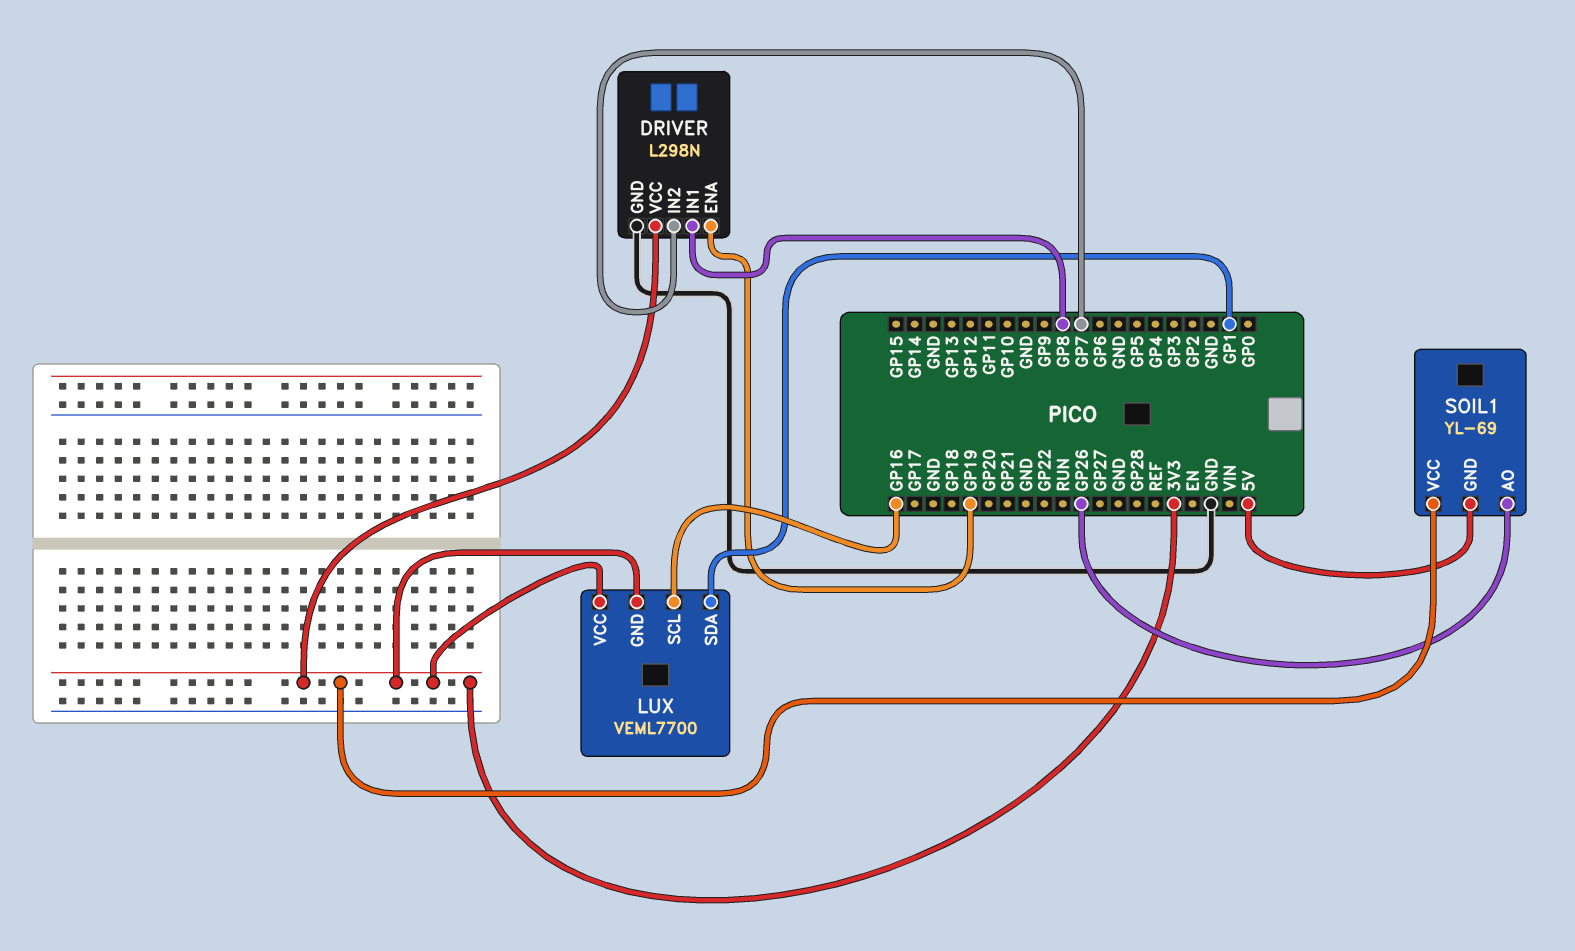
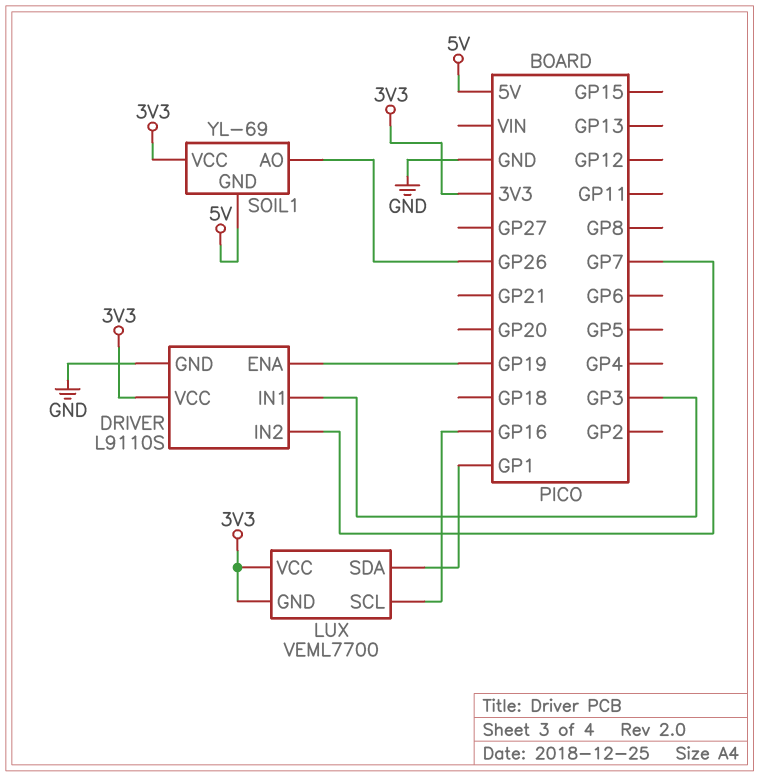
DRIVER: L298N -> L9110S
DRIVER pin IN1: GP8 -> GP3

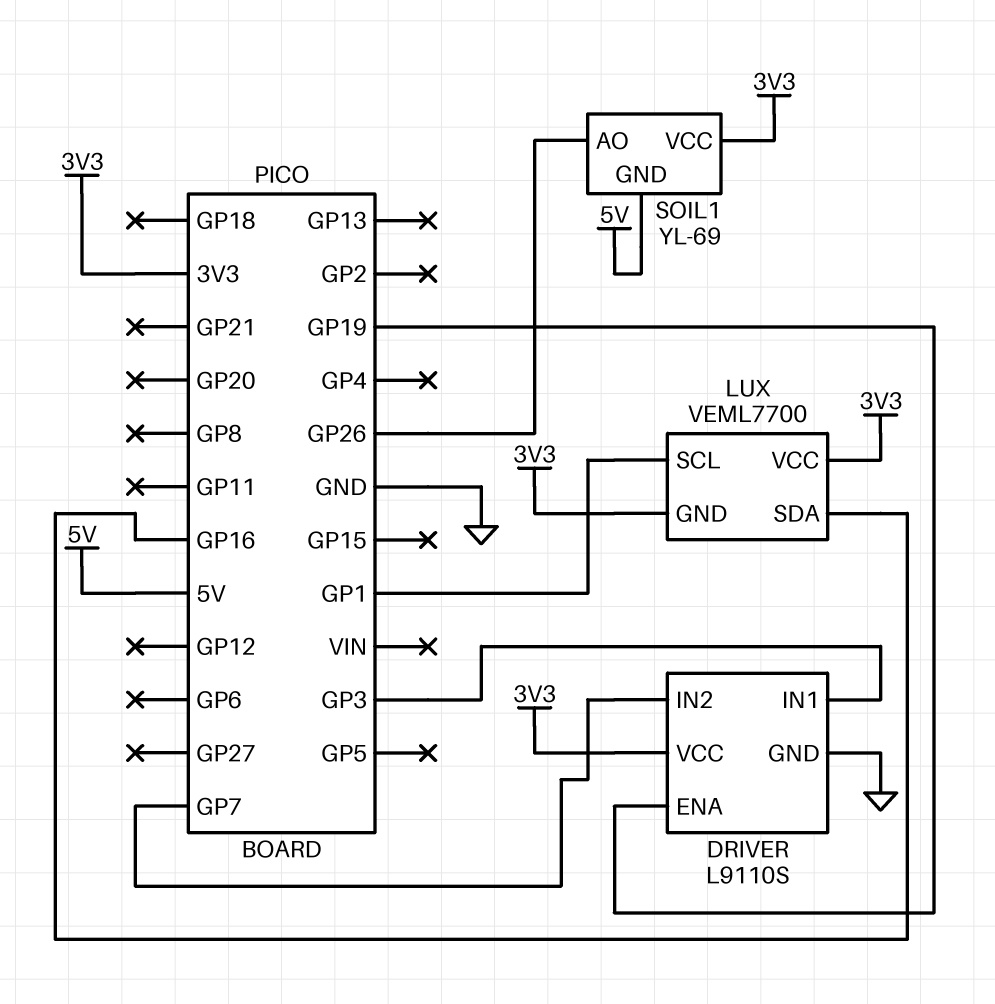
LUX pin SCL: GP16 -> GP1
LUX pin SDA: GP1 -> GP16

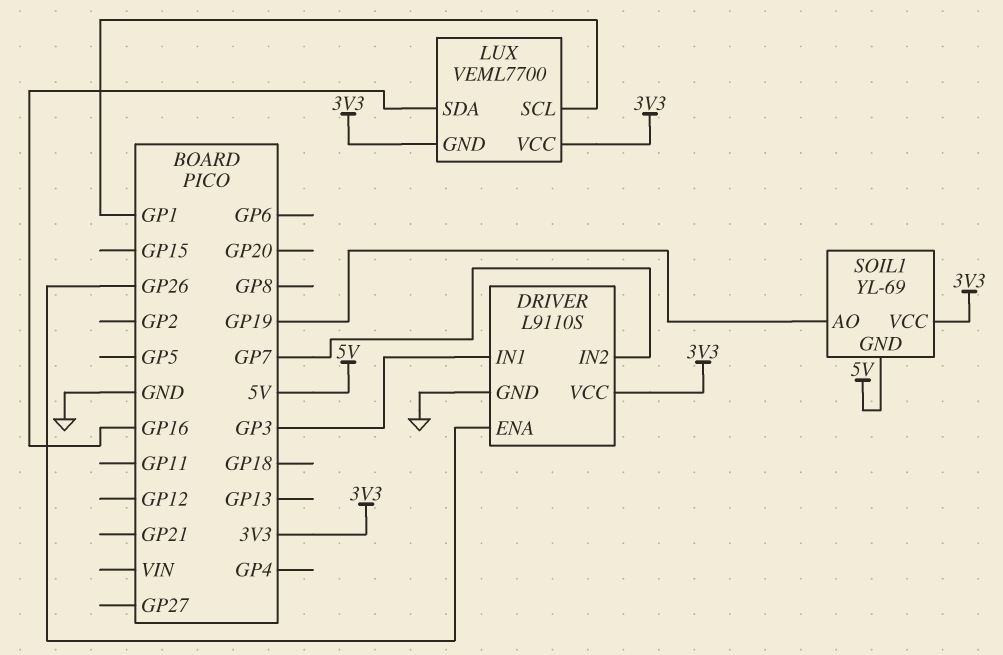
DRIVER pin ENA: GP19 -> GP26
SOIL1 pin AO: GP26 -> GP19

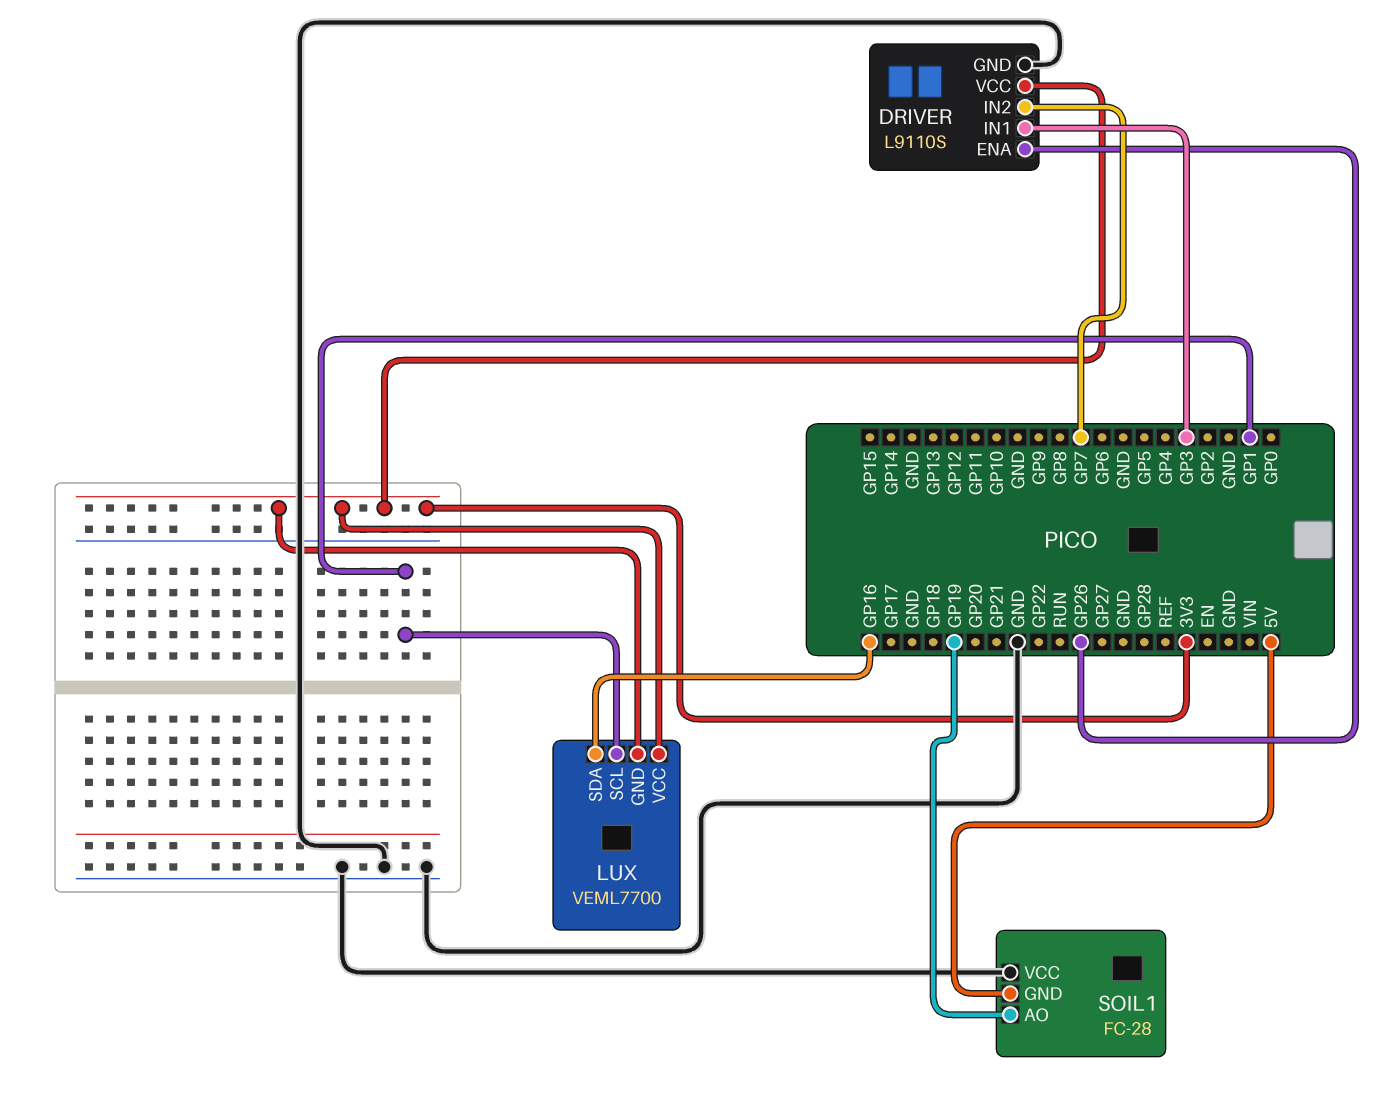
SOIL1: YL-69 -> FC-28
SOIL1 pin VCC: 3V3 -> GND

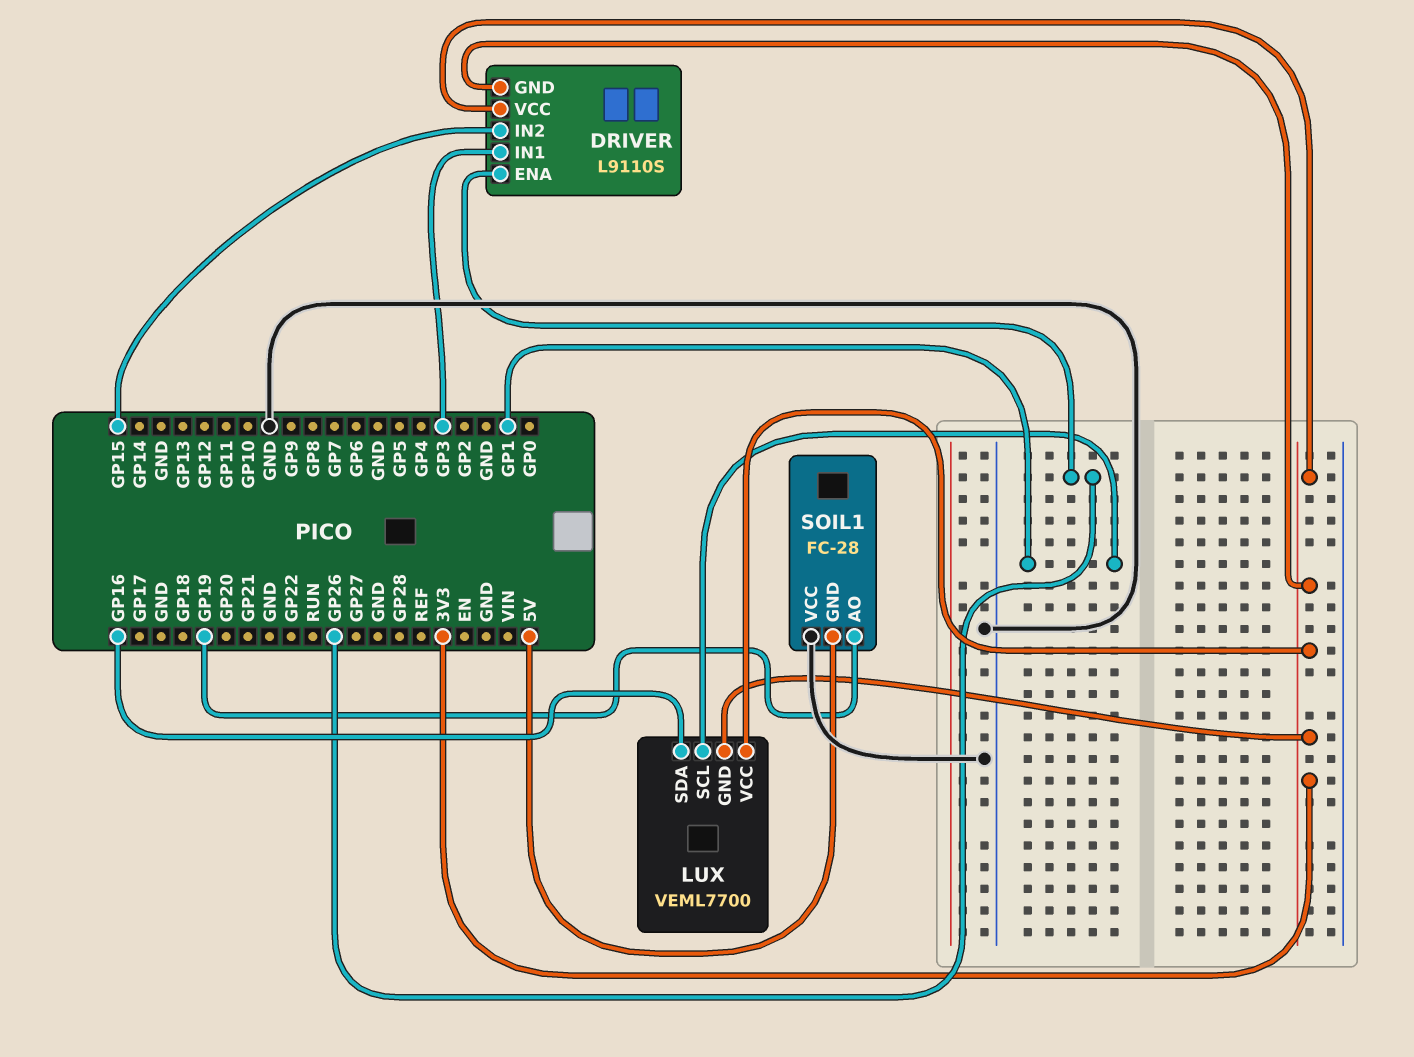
DRIVER pin GND: GND -> 3V3
DRIVER pin IN2: GP7 -> GP15

